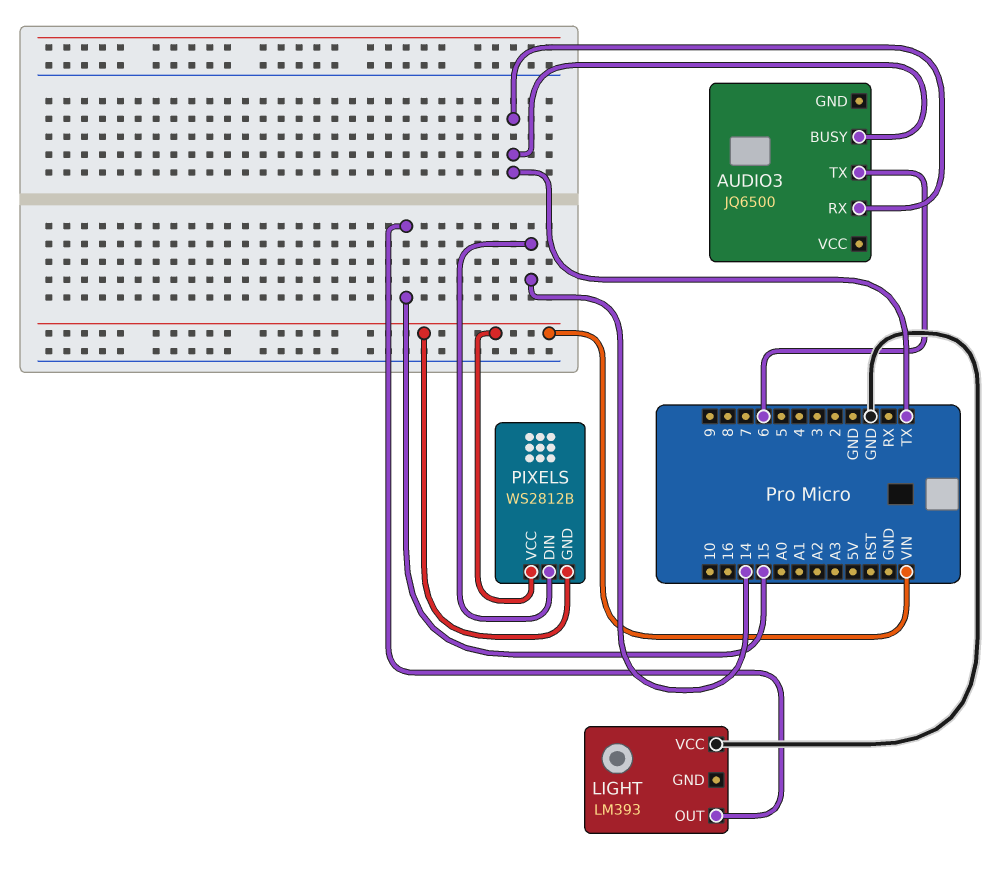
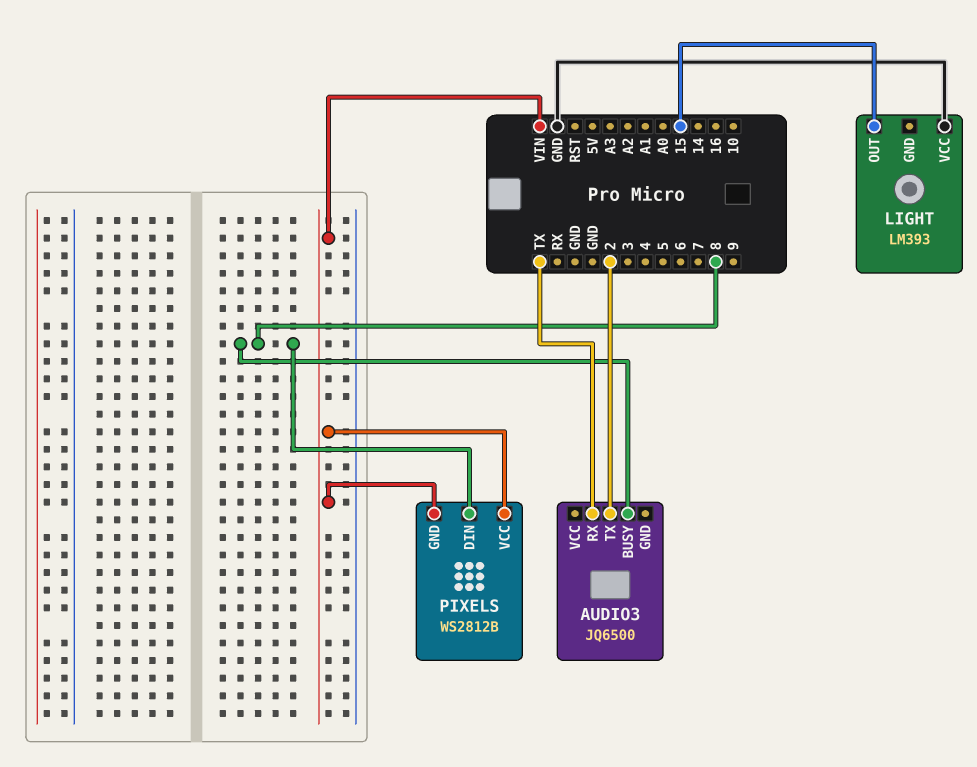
AUDIO3 pin BUSY: TX -> 8
AUDIO3 pin TX: 6 -> 2
PIXELS pin DIN: 14 -> 8

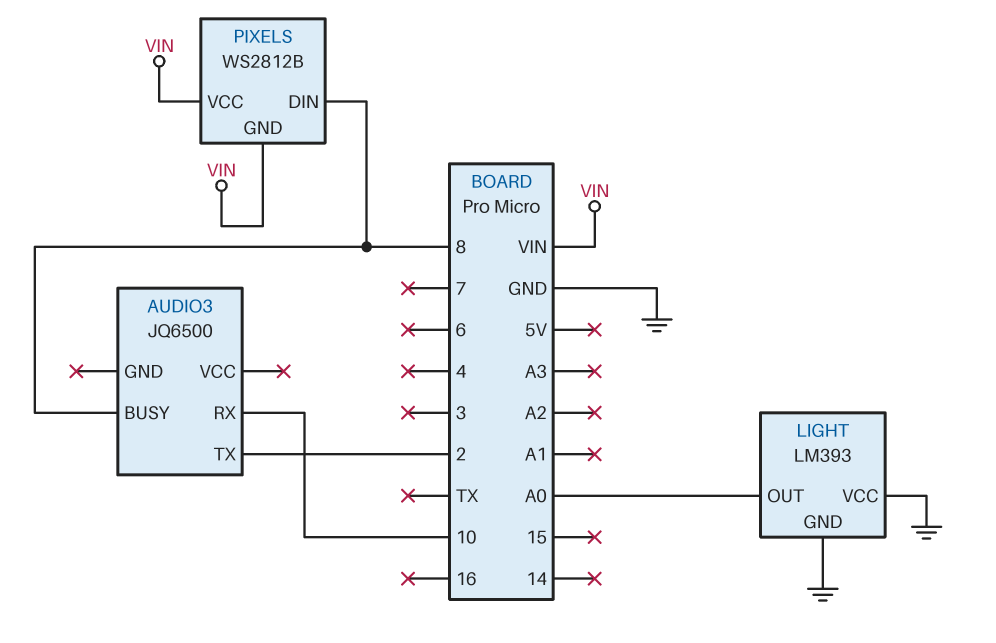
AUDIO3 pin RX: TX -> 10
LIGHT pin GND: none -> GND
LIGHT pin OUT: 15 -> A0

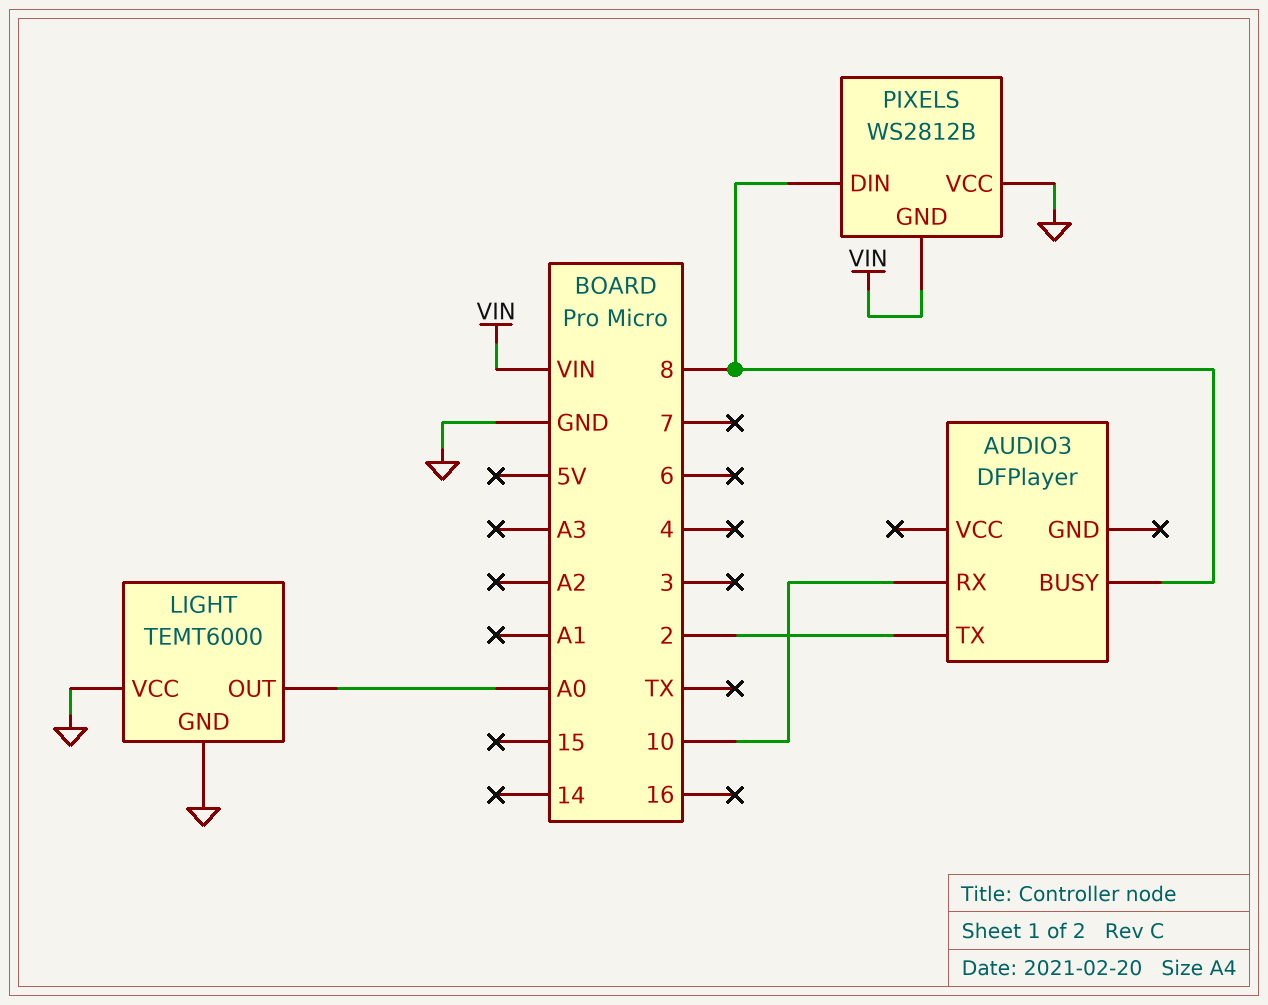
AUDIO3: JQ6500 -> DFPlayer
LIGHT: LM393 -> TEMT6000
PIXELS pin VCC: VIN -> GND

